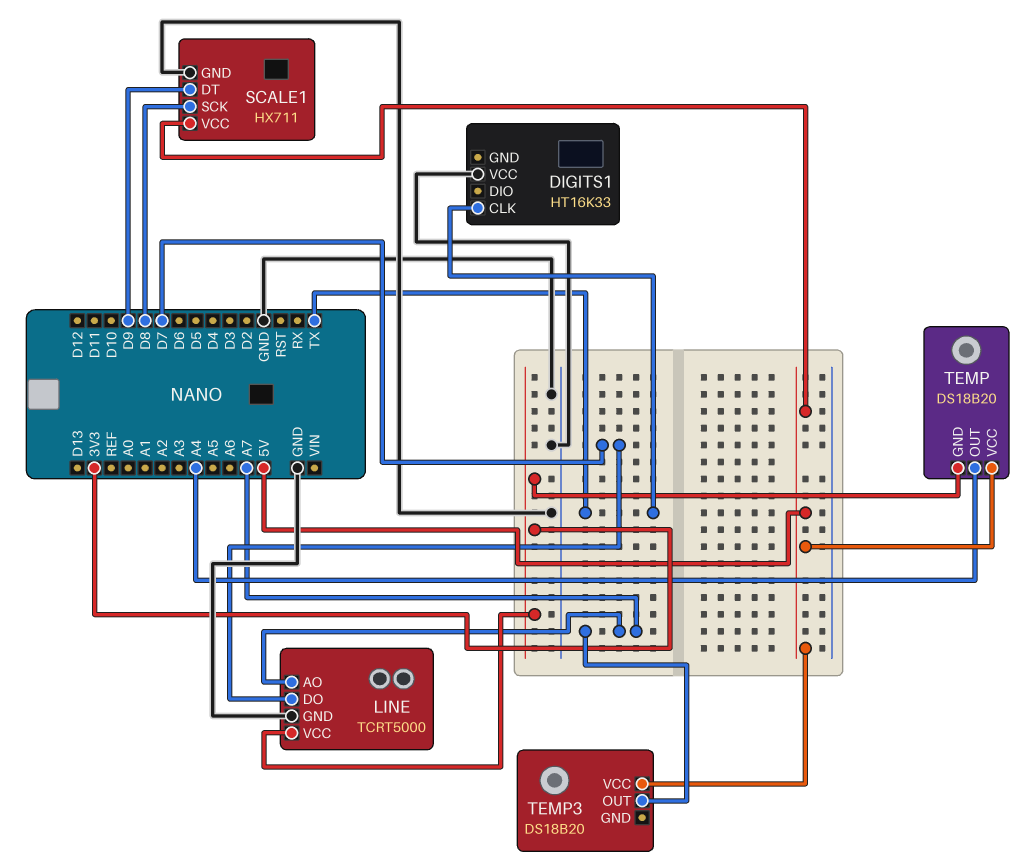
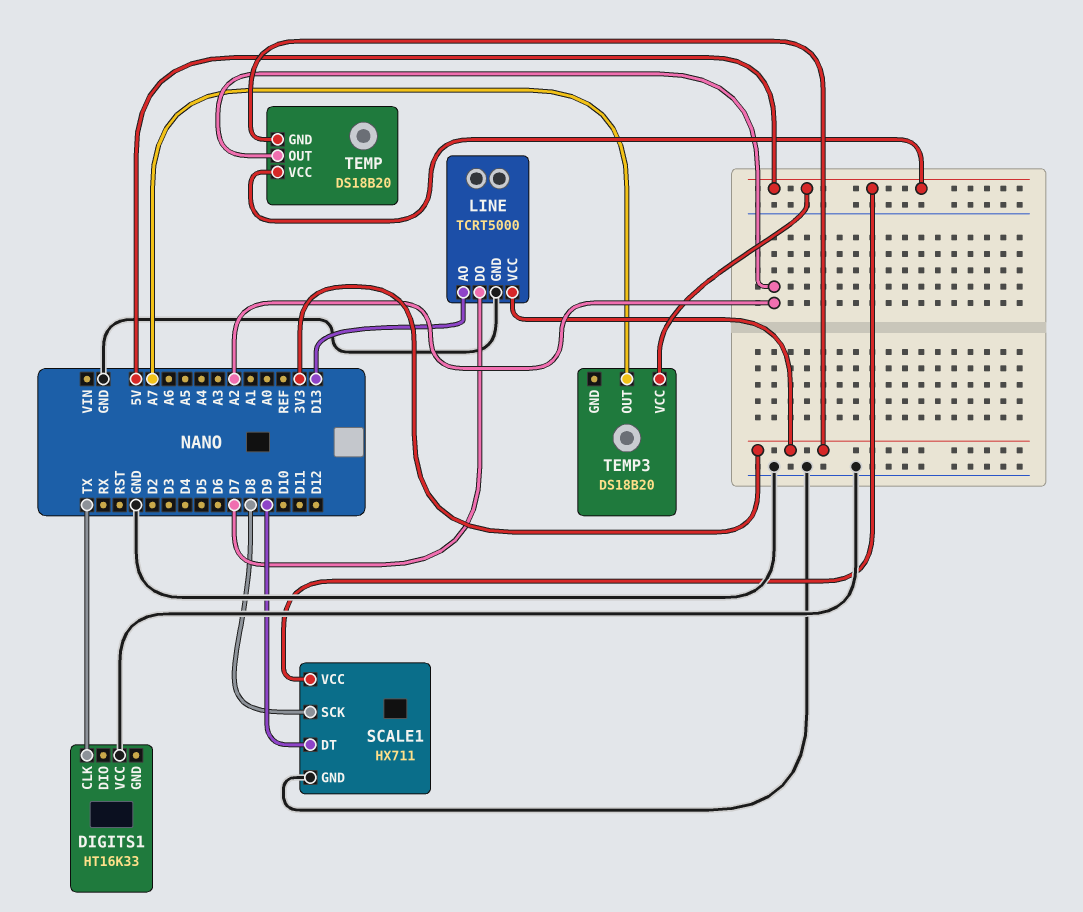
LINE pin AO: A7 -> D13
TEMP pin OUT: A4 -> A2

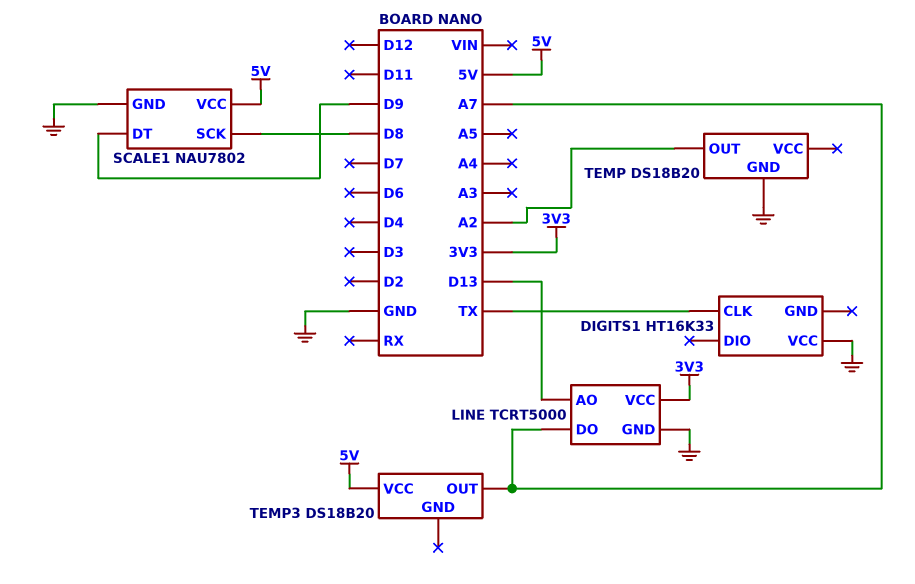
LINE pin DO: D7 -> A7
SCALE1: HX711 -> NAU7802
TEMP pin GND: 3V3 -> GND
TEMP pin VCC: 5V -> none

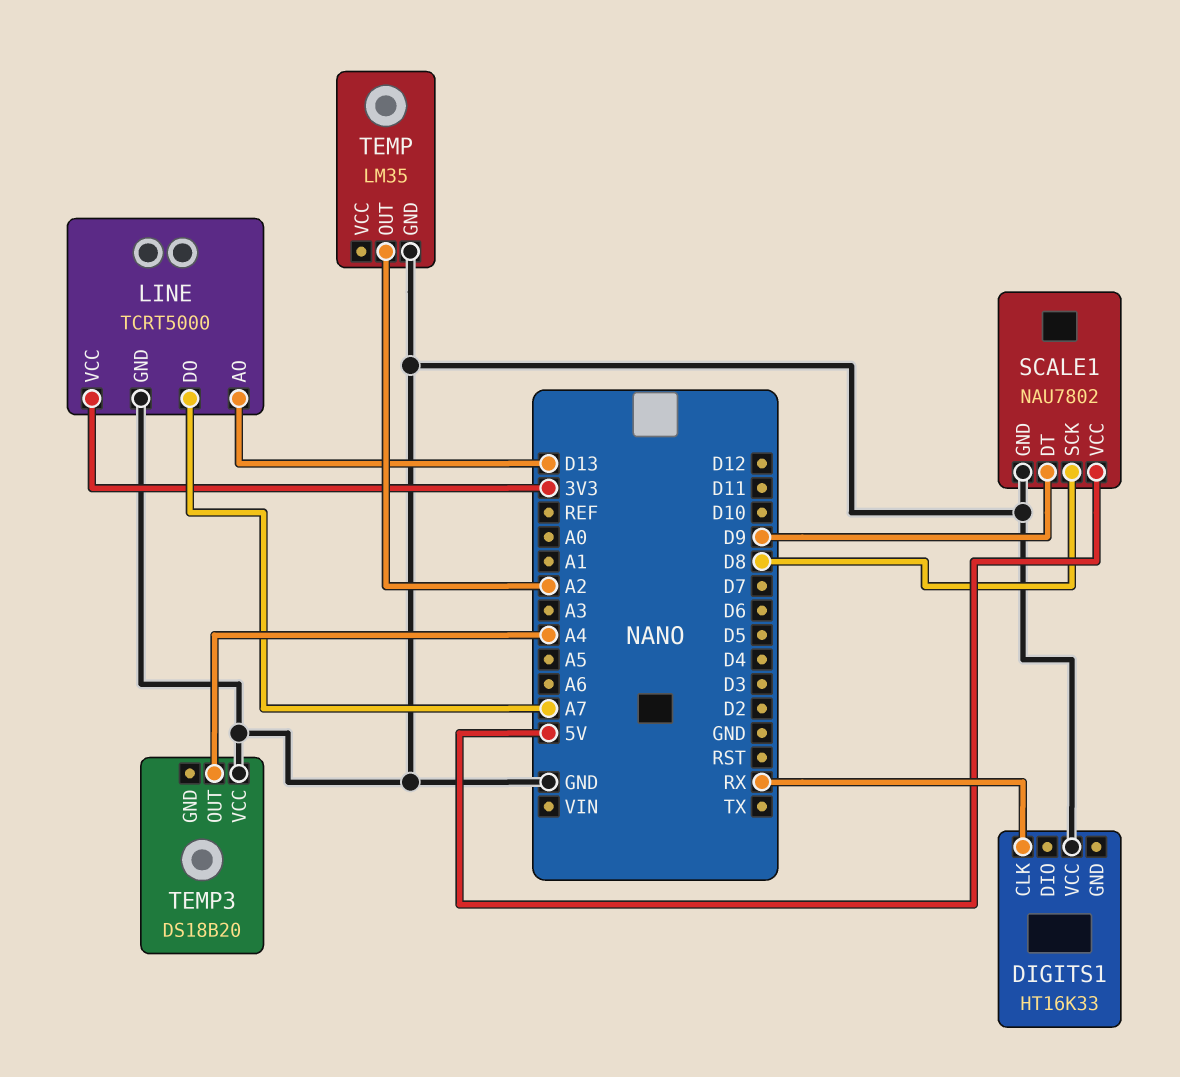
DIGITS1 pin CLK: TX -> RX
TEMP: DS18B20 -> LM35
TEMP3 pin OUT: A7 -> A4
TEMP3 pin VCC: 5V -> GND

